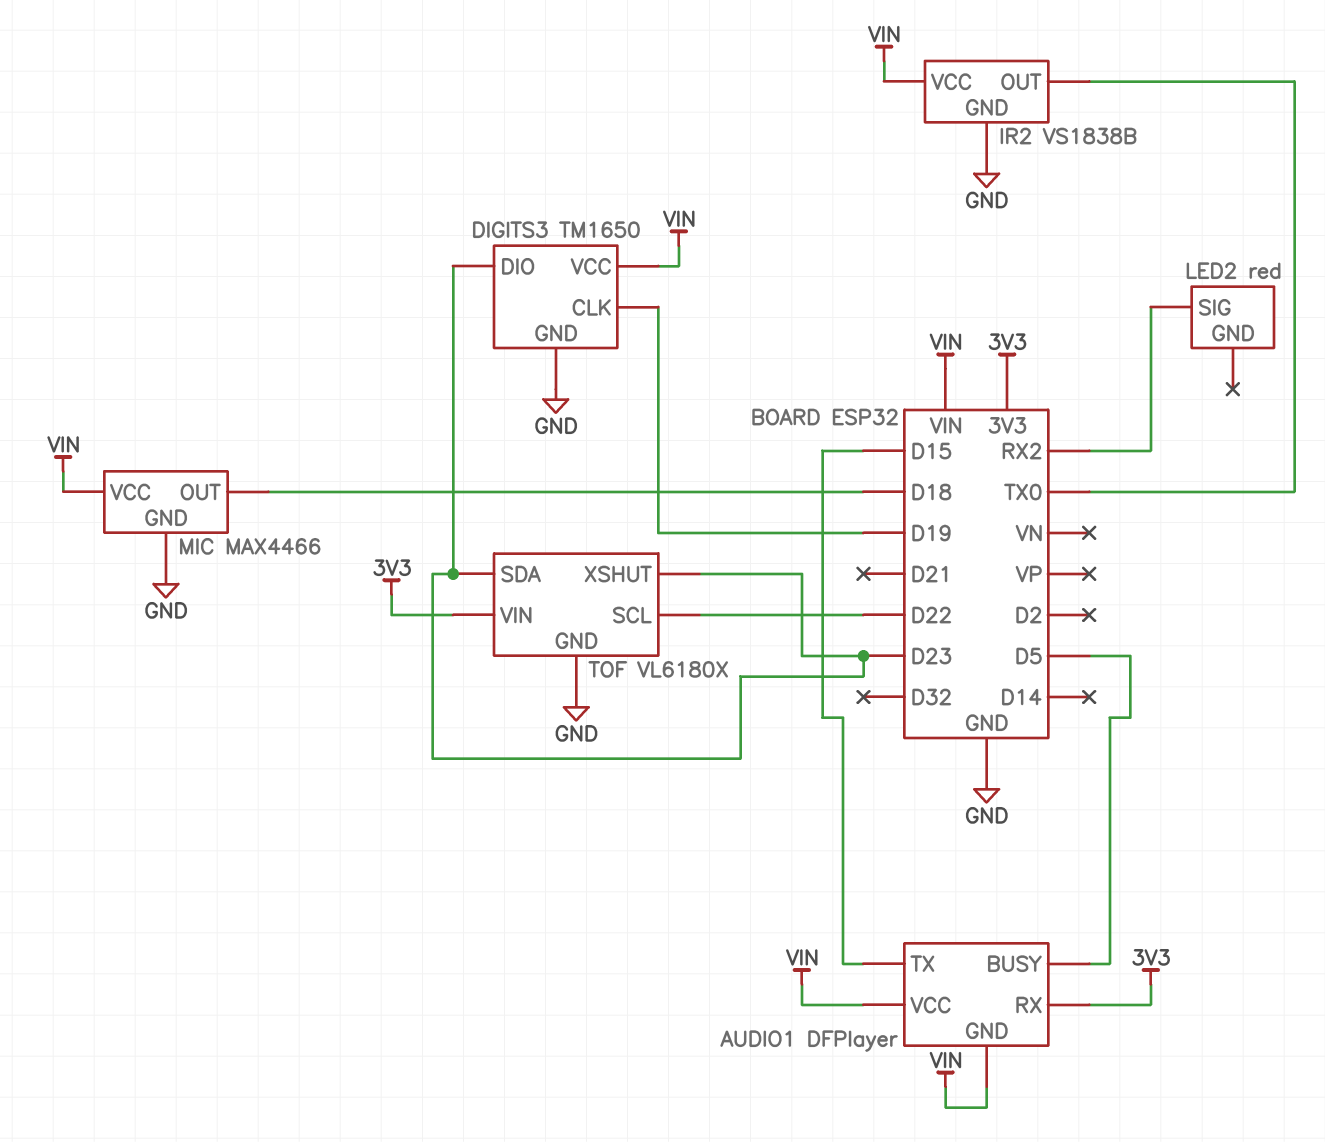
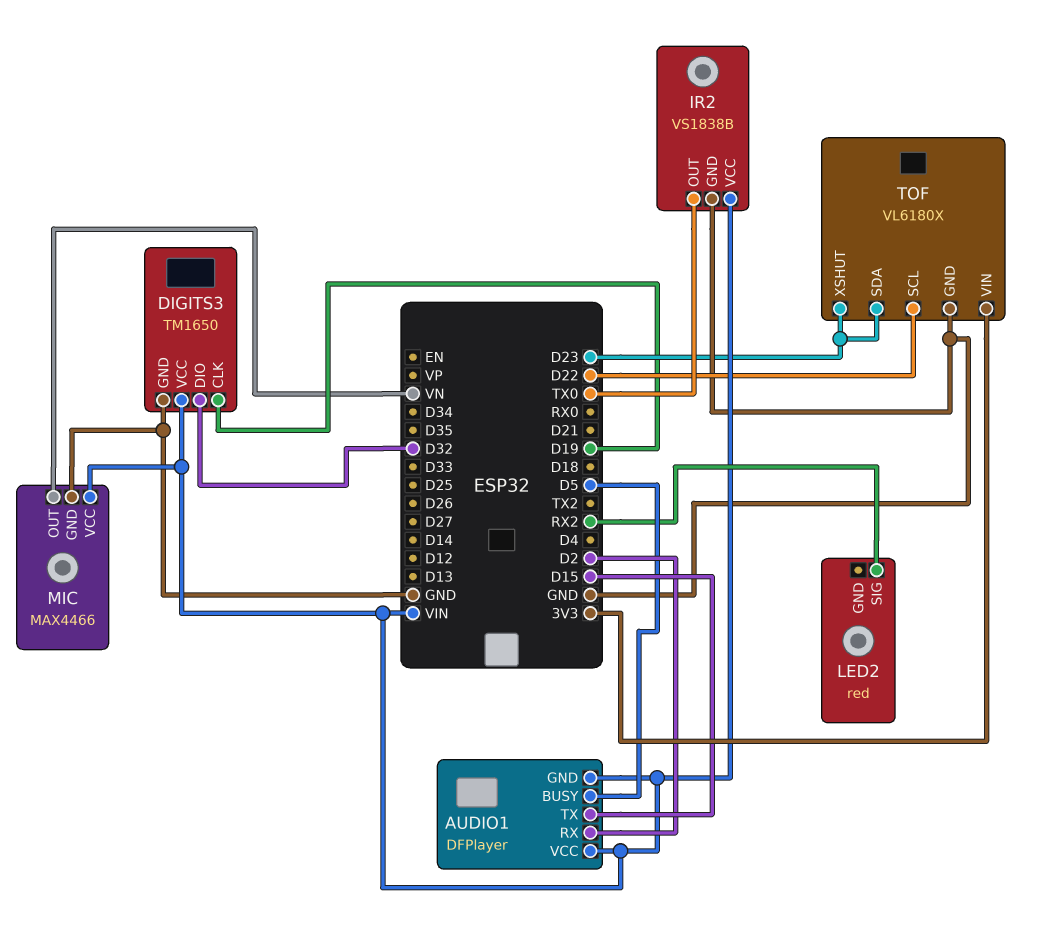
AUDIO1 pin RX: 3V3 -> D2
DIGITS3 pin DIO: D23 -> D32
MIC pin OUT: D18 -> VN

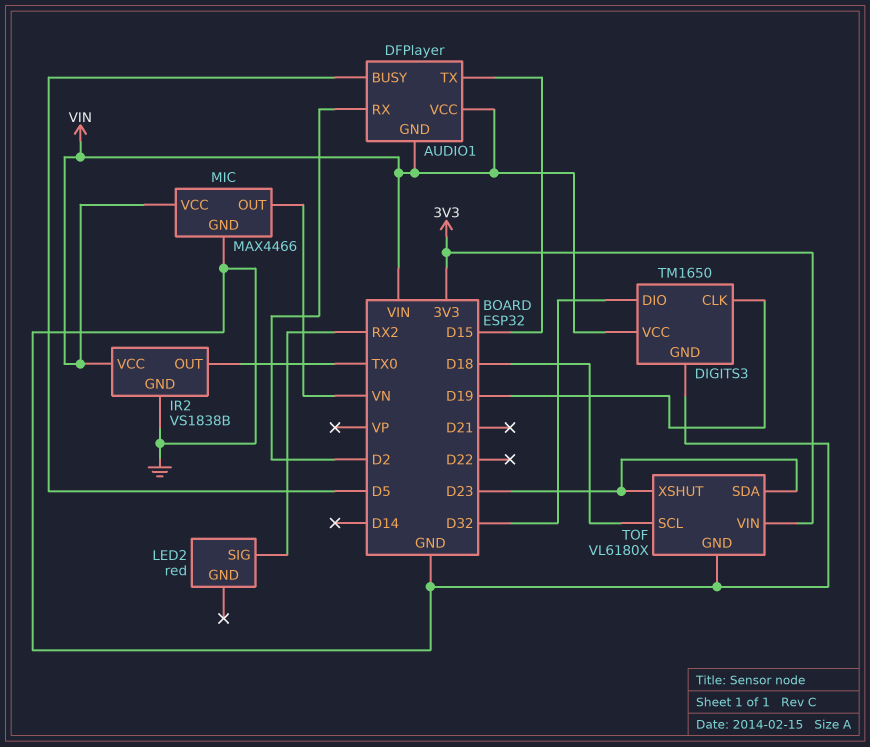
TOF pin SCL: D22 -> D18

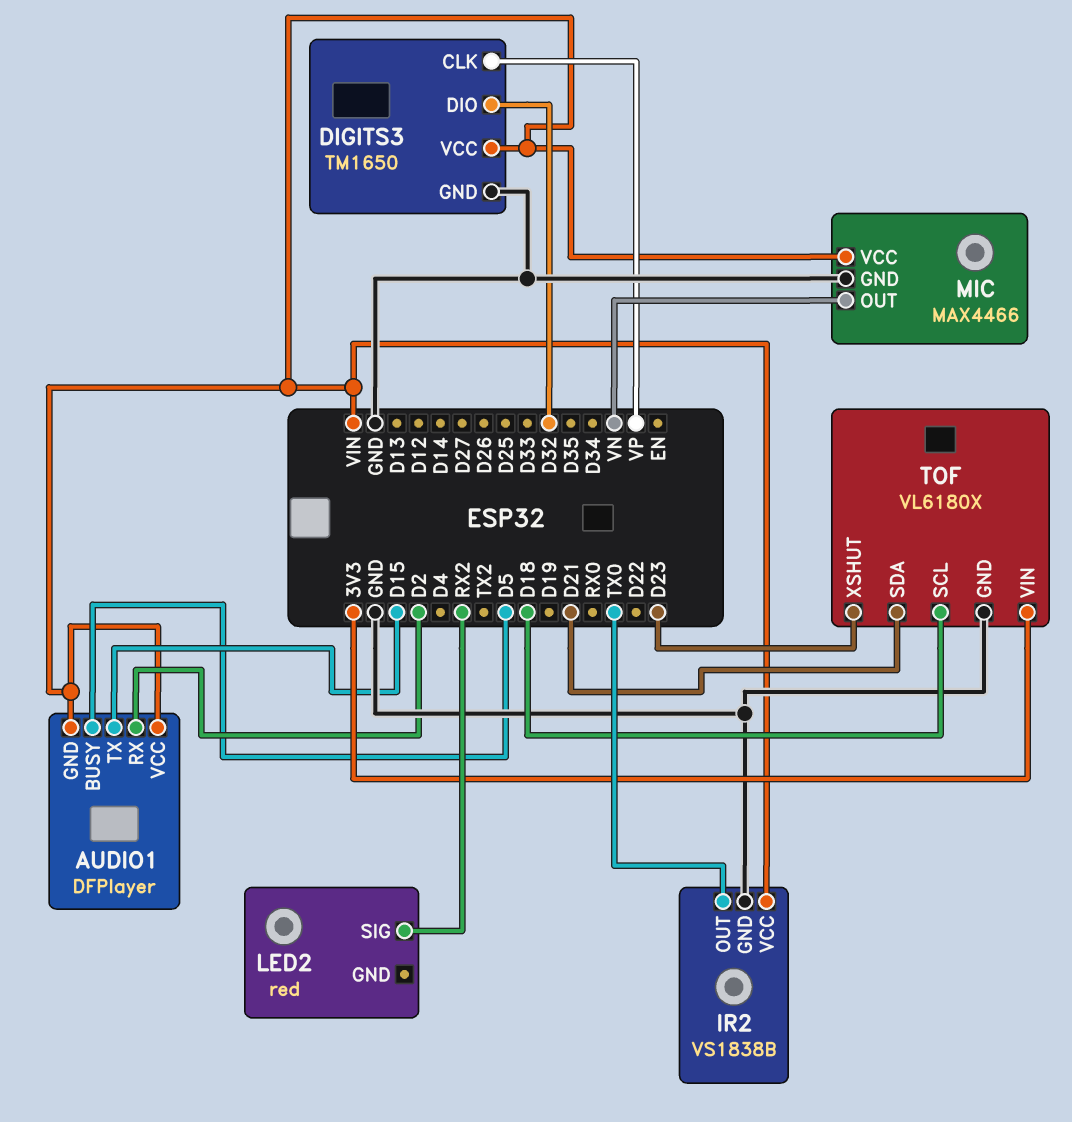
DIGITS3 pin CLK: D19 -> VP
TOF pin SDA: D23 -> D21

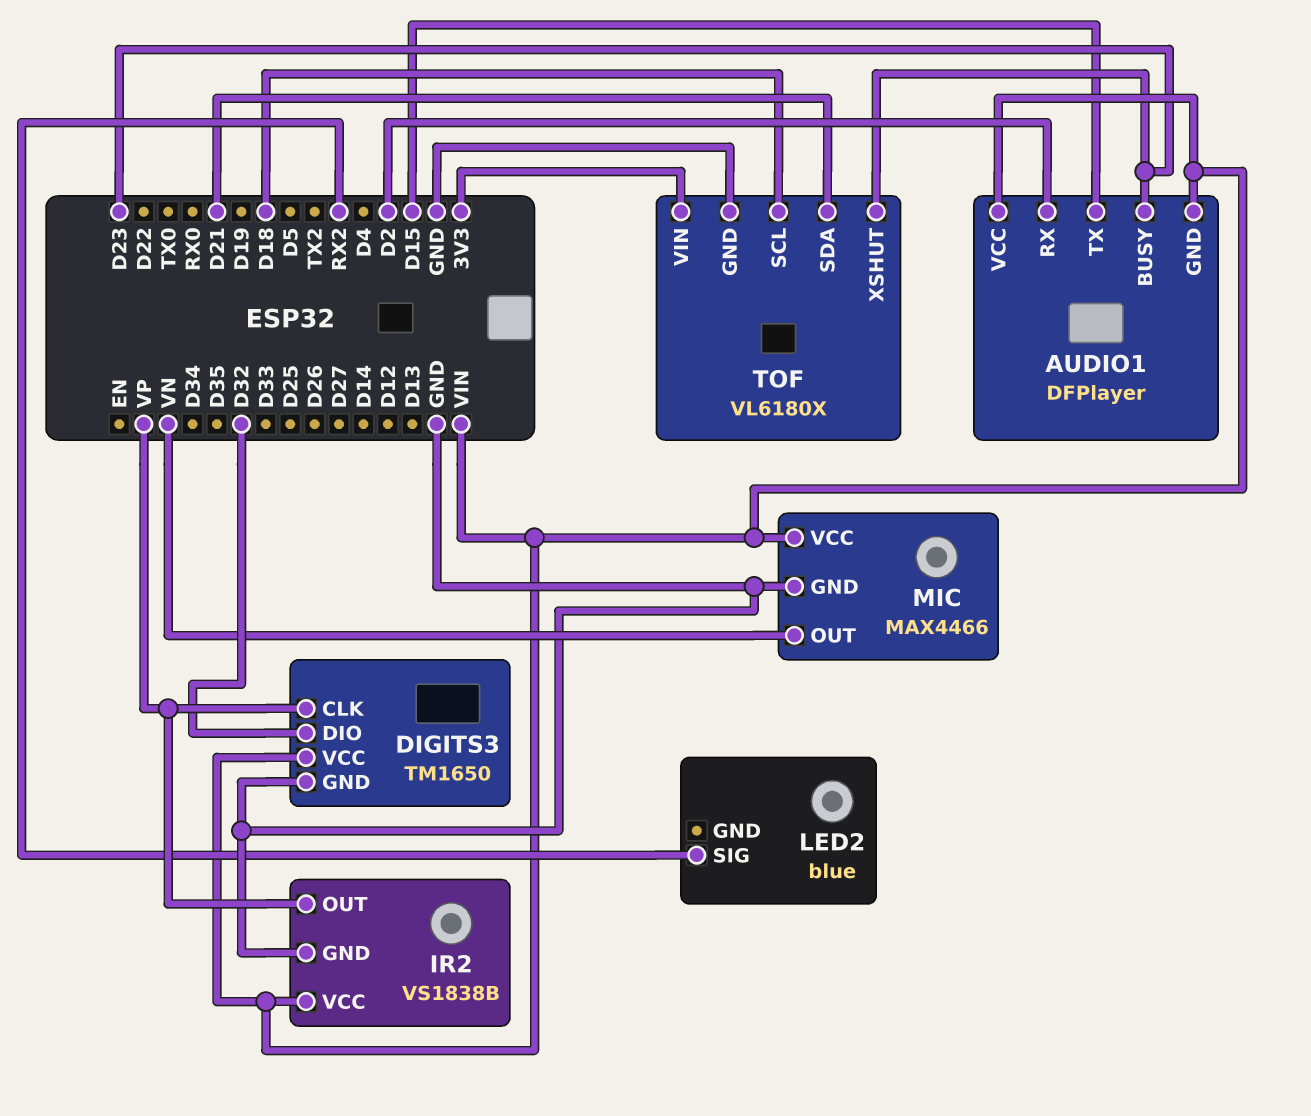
AUDIO1 pin BUSY: D5 -> D23
IR2 pin OUT: TX0 -> VP
LED2: red -> blue

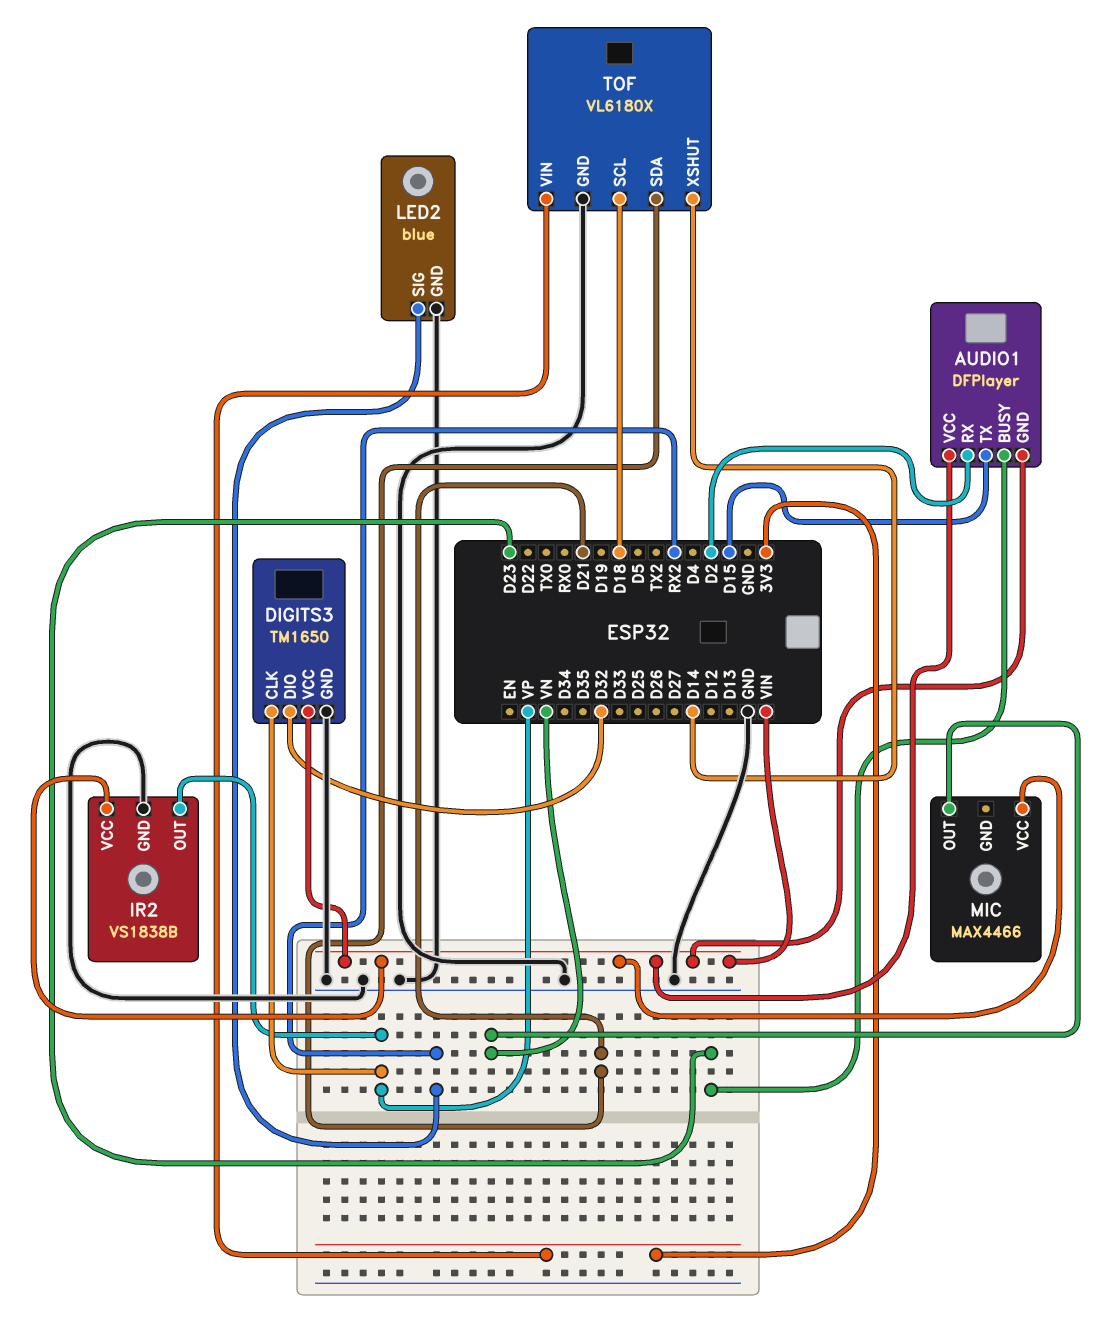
LED2 pin GND: none -> GND
MIC pin GND: GND -> none
TOF pin XSHUT: D23 -> D14

